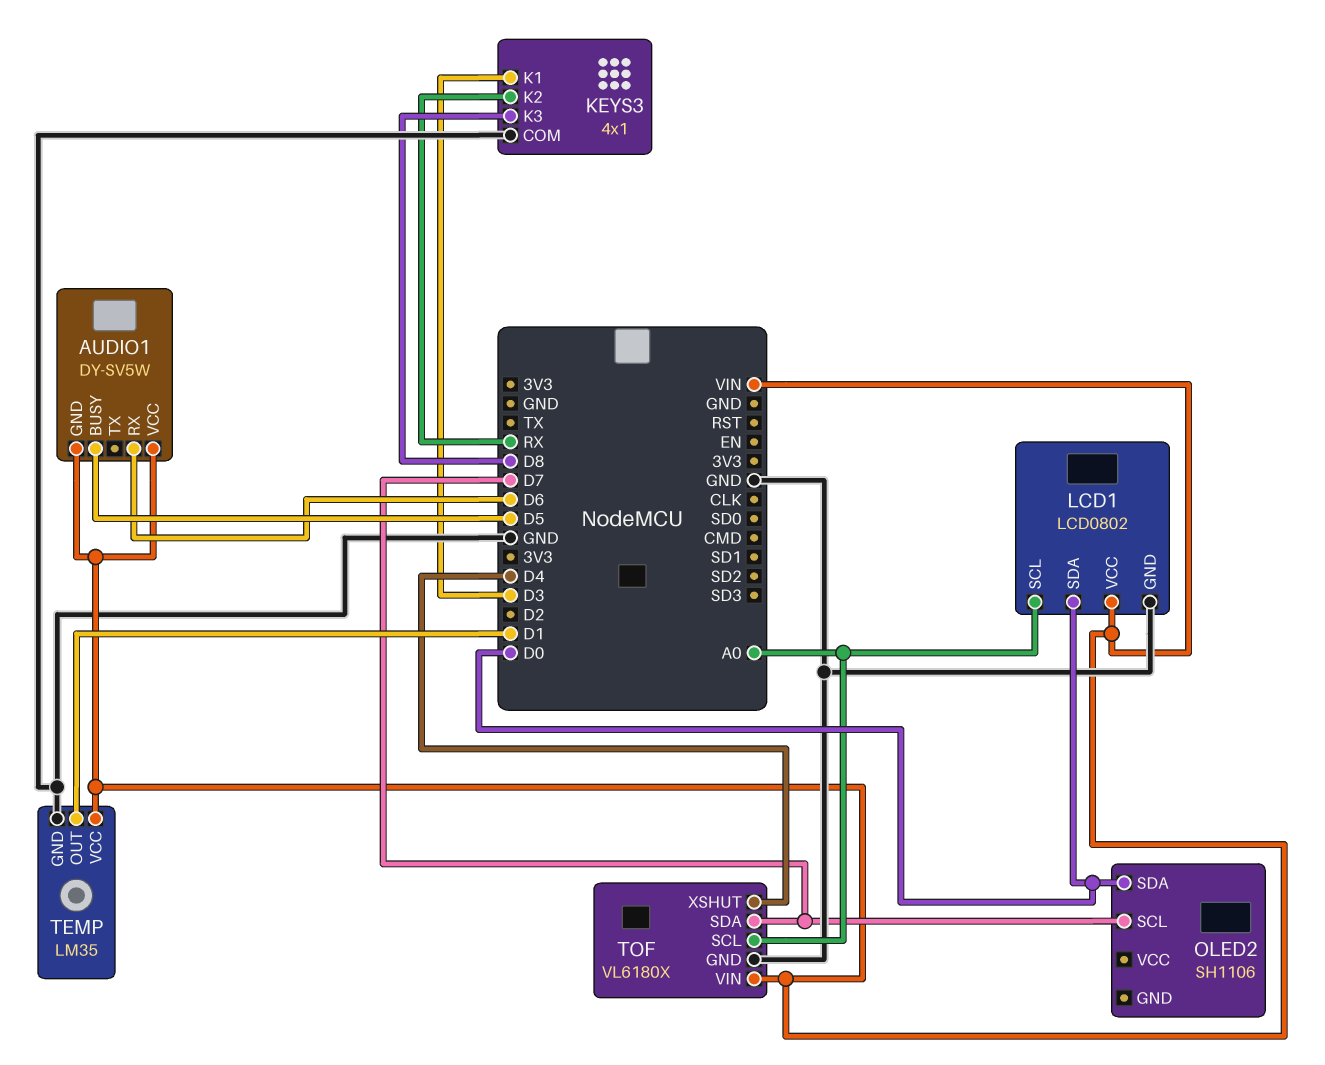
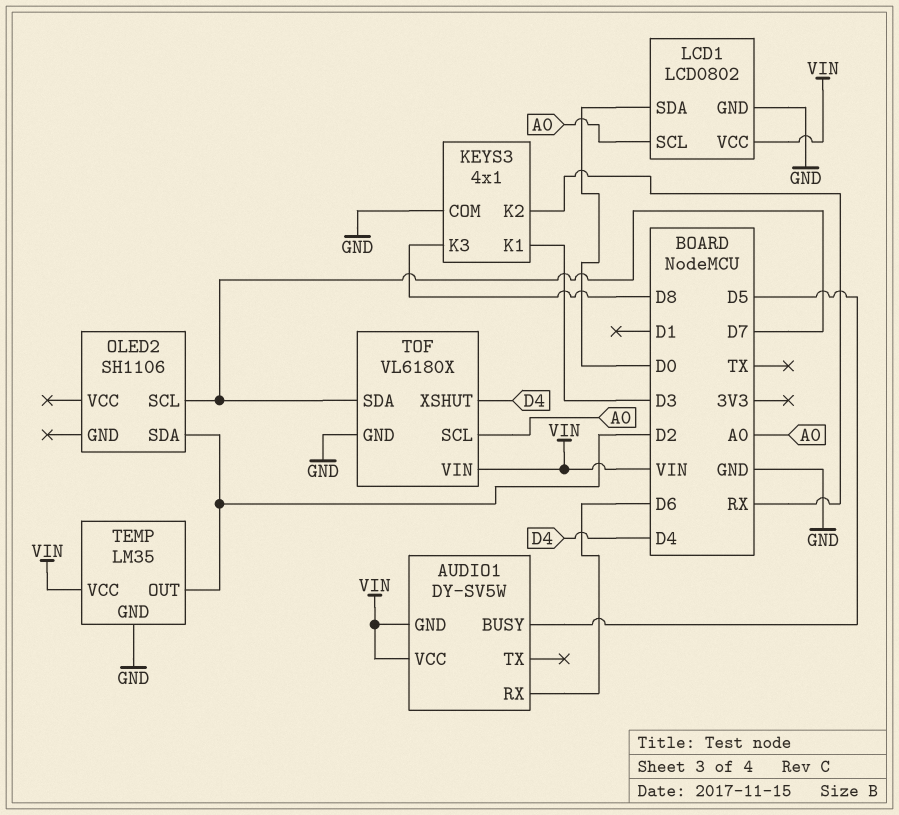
OLED2 pin SDA: D0 -> D2
TEMP pin OUT: D1 -> D2

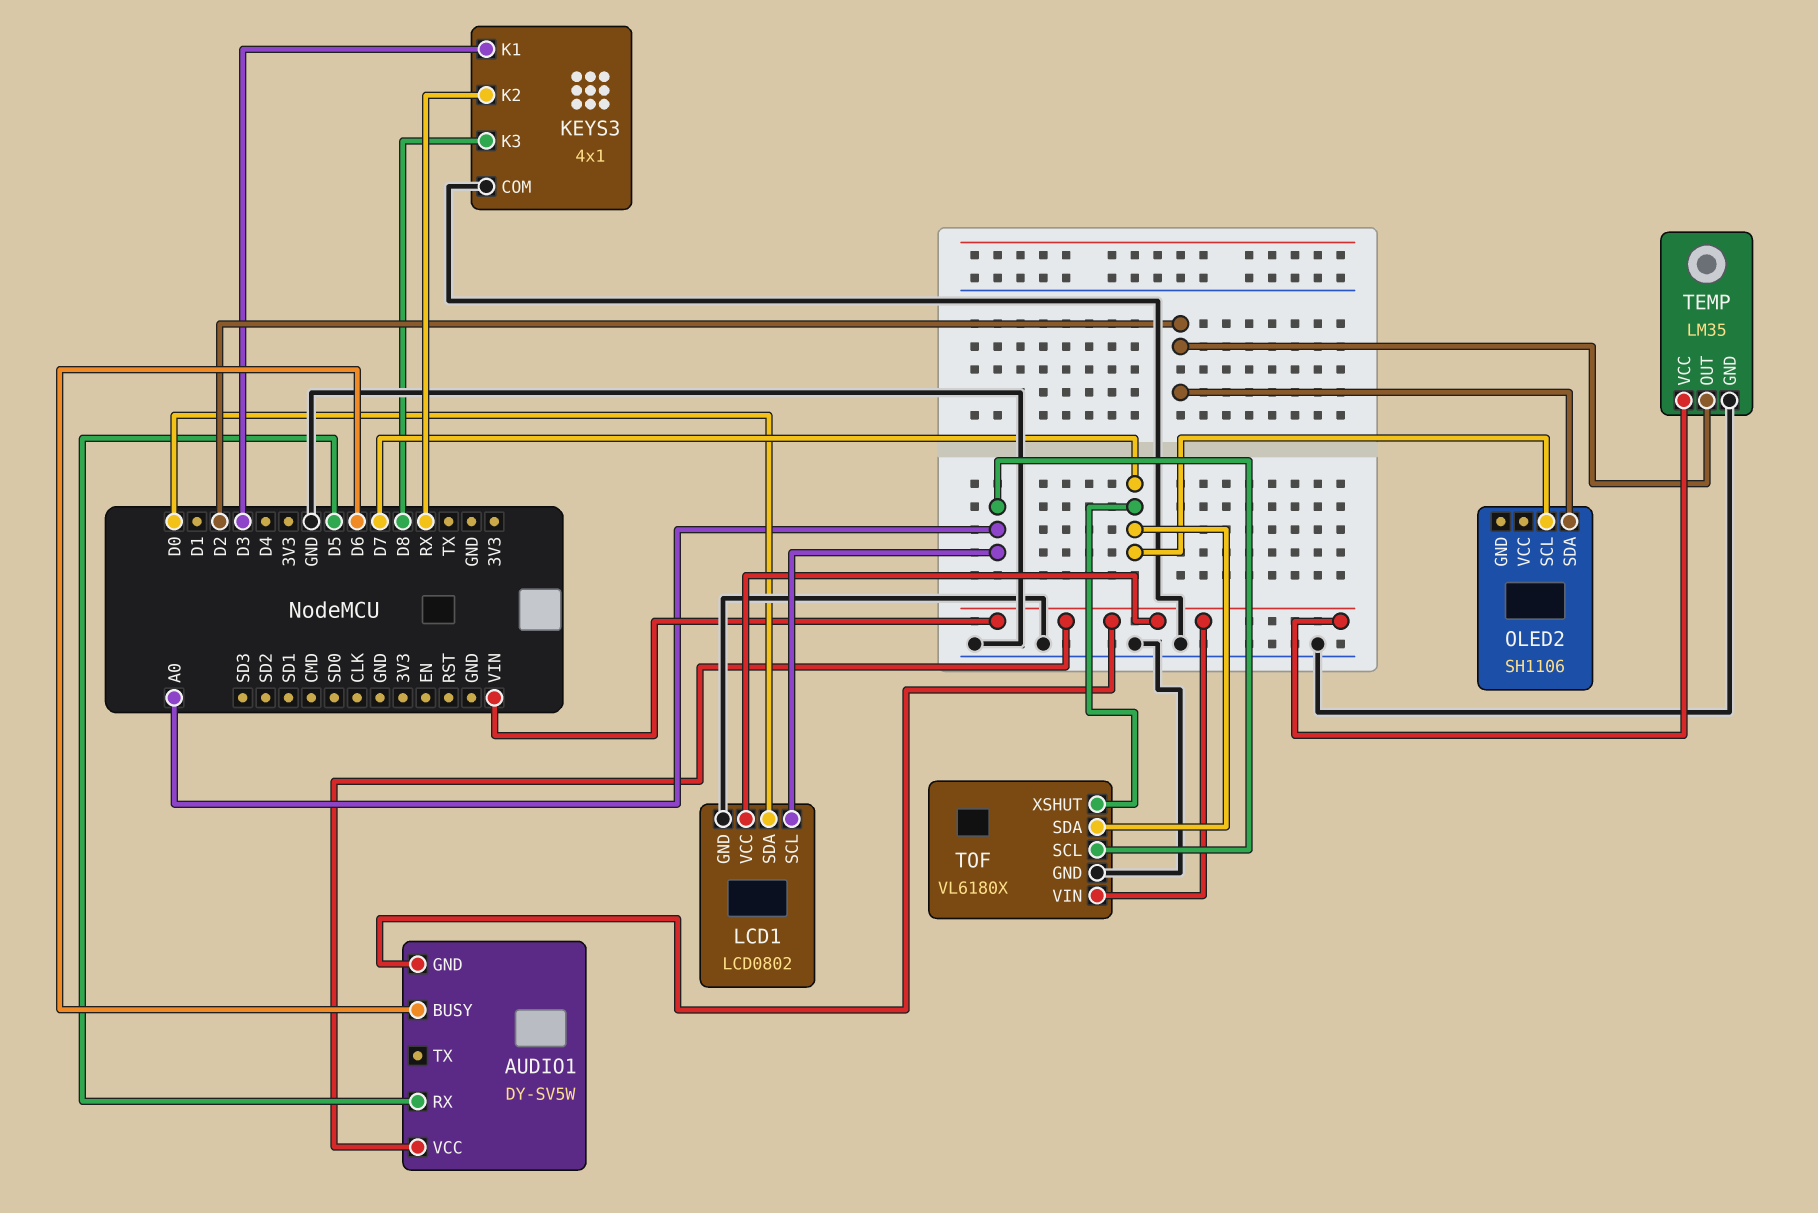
AUDIO1 pin BUSY: D5 -> D6
AUDIO1 pin RX: D6 -> D5
TOF pin XSHUT: D4 -> D7

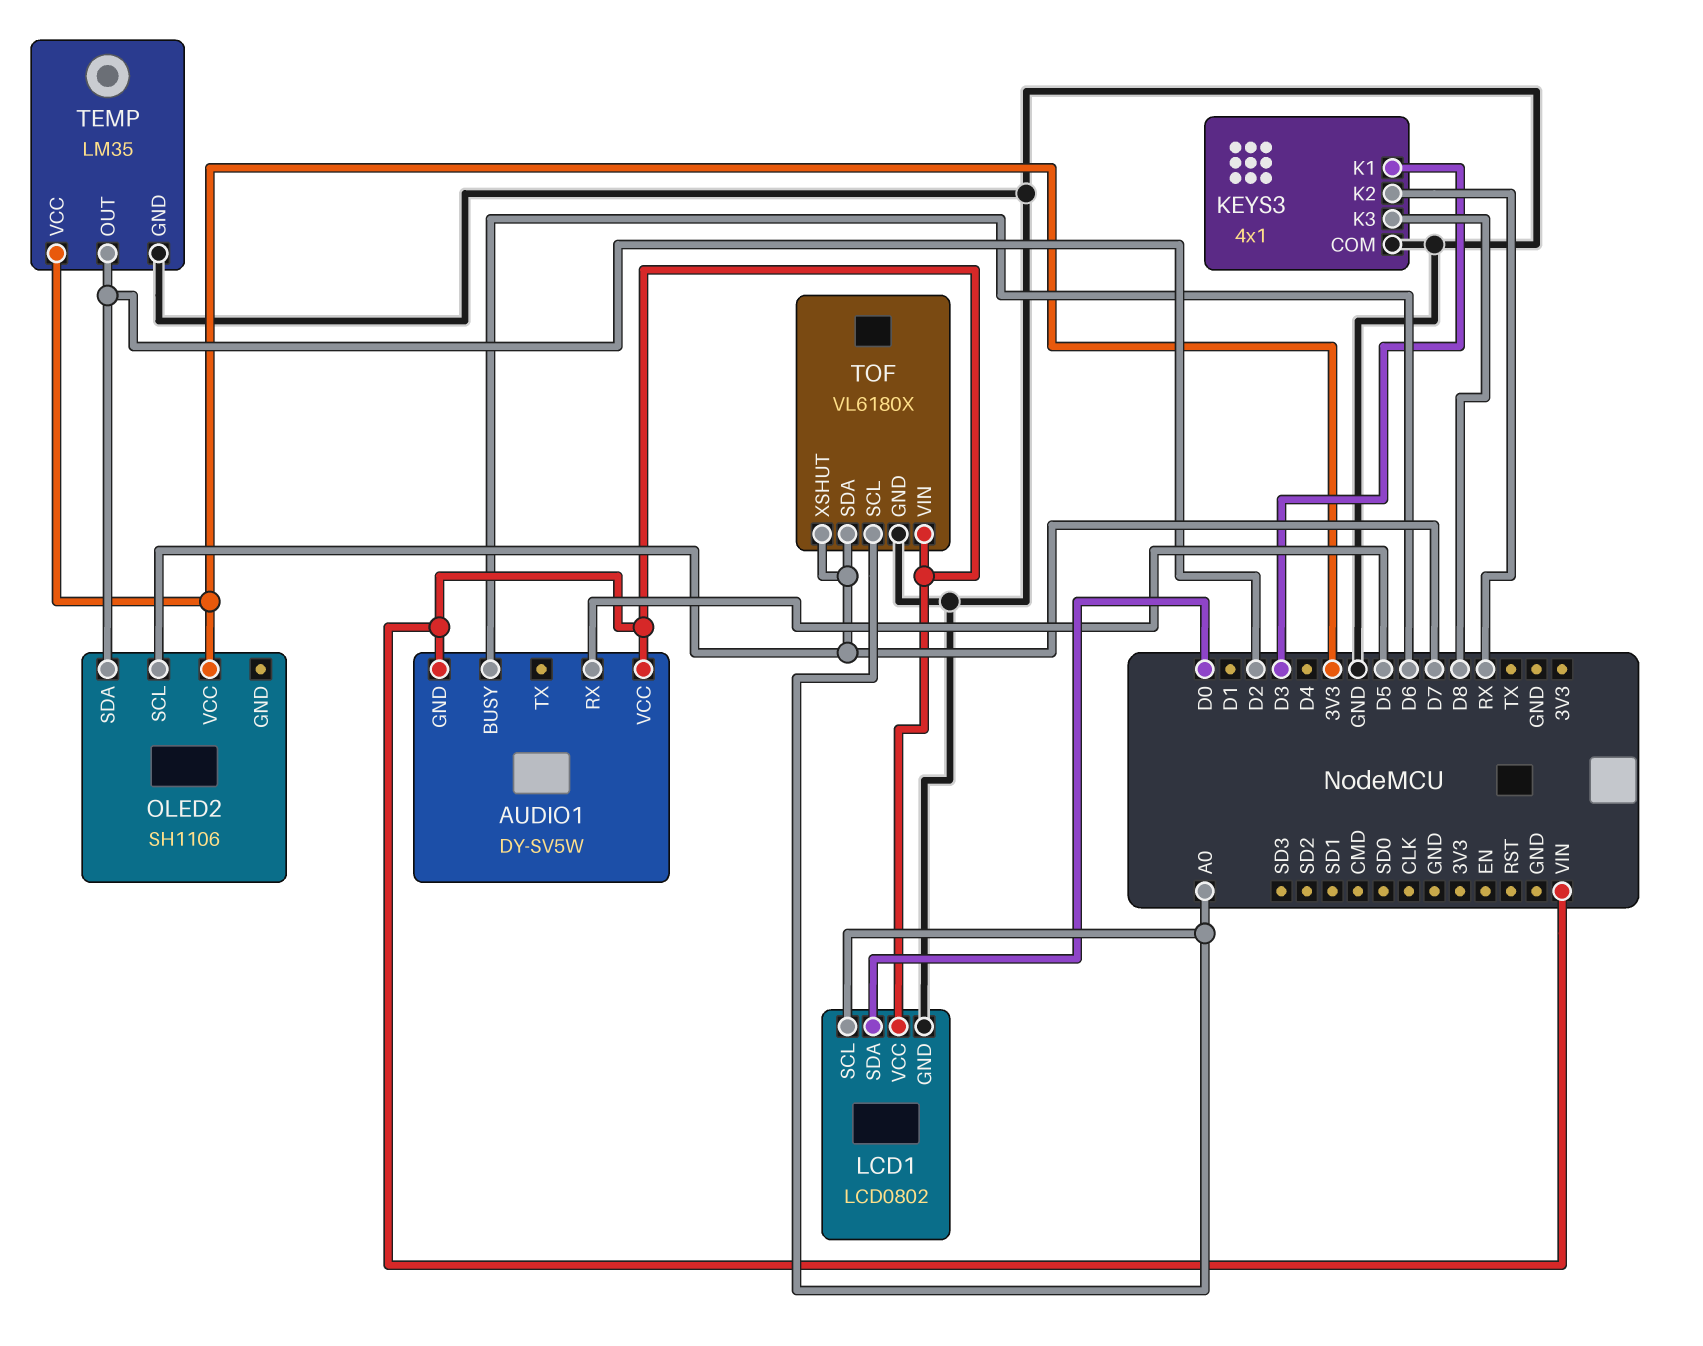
OLED2 pin VCC: none -> 3V3
TEMP pin VCC: VIN -> 3V3

